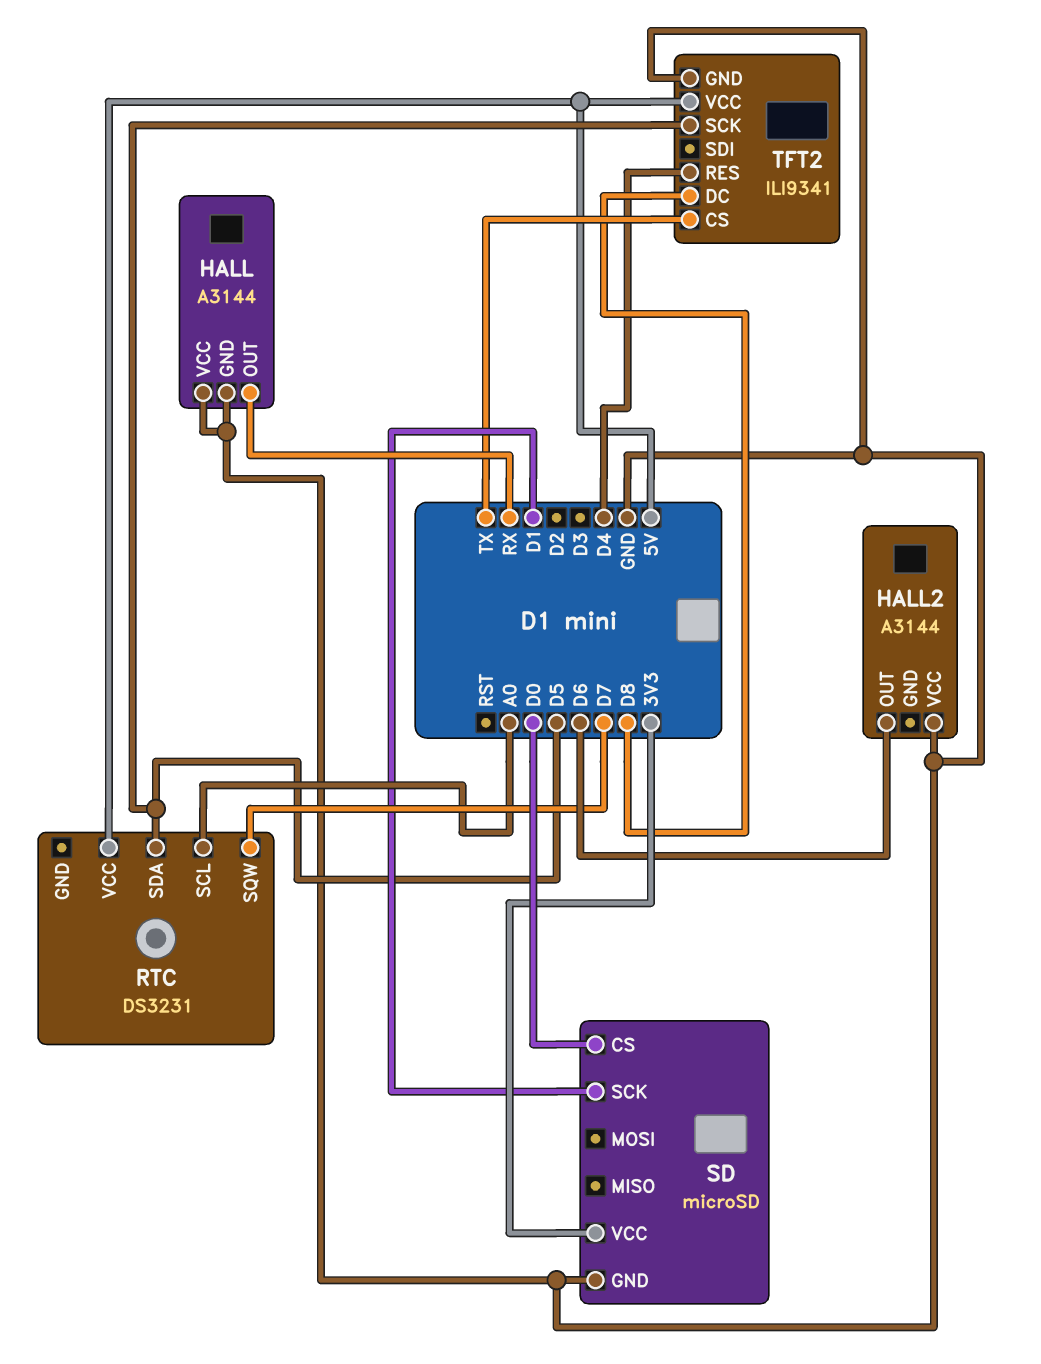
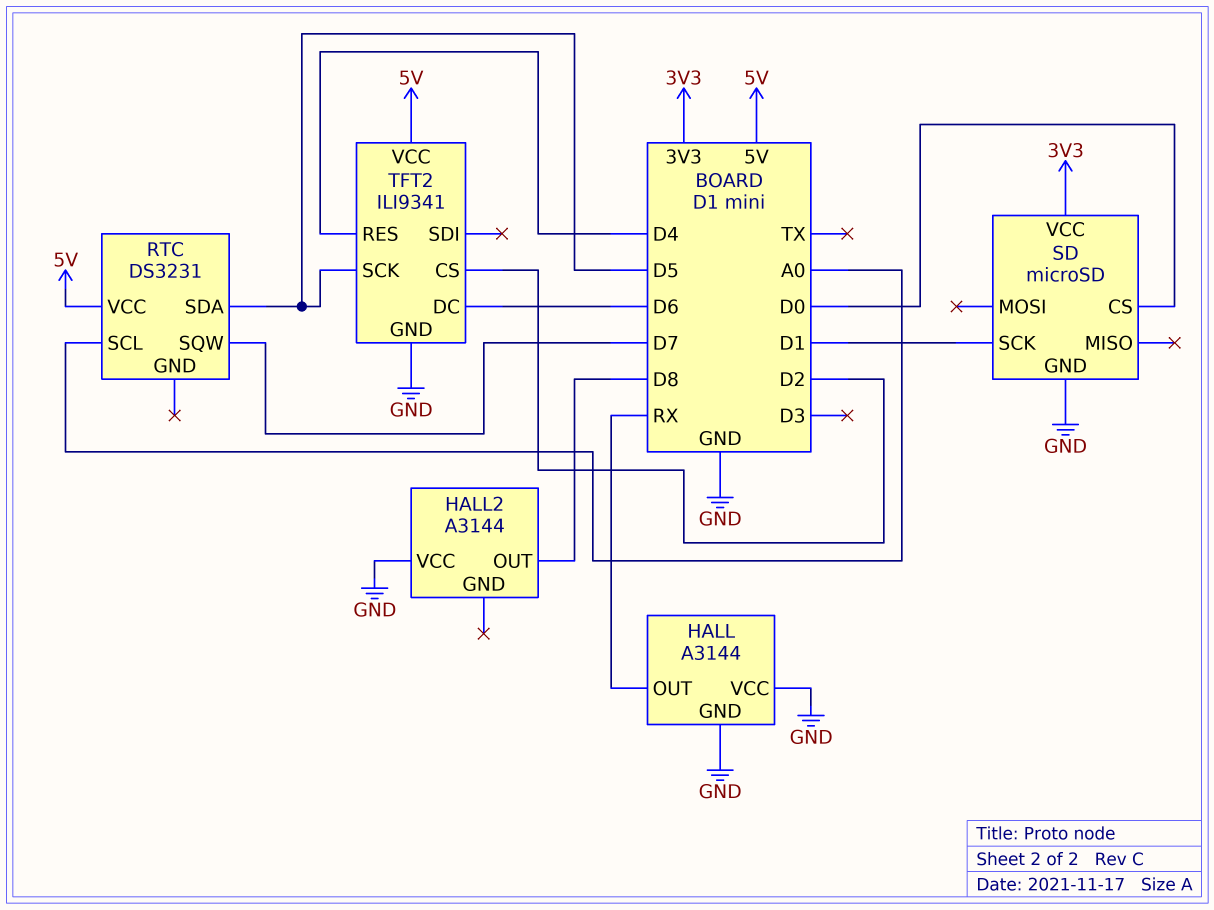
HALL2 pin OUT: D6 -> D8
TFT2 pin CS: TX -> D2
TFT2 pin DC: D8 -> D6

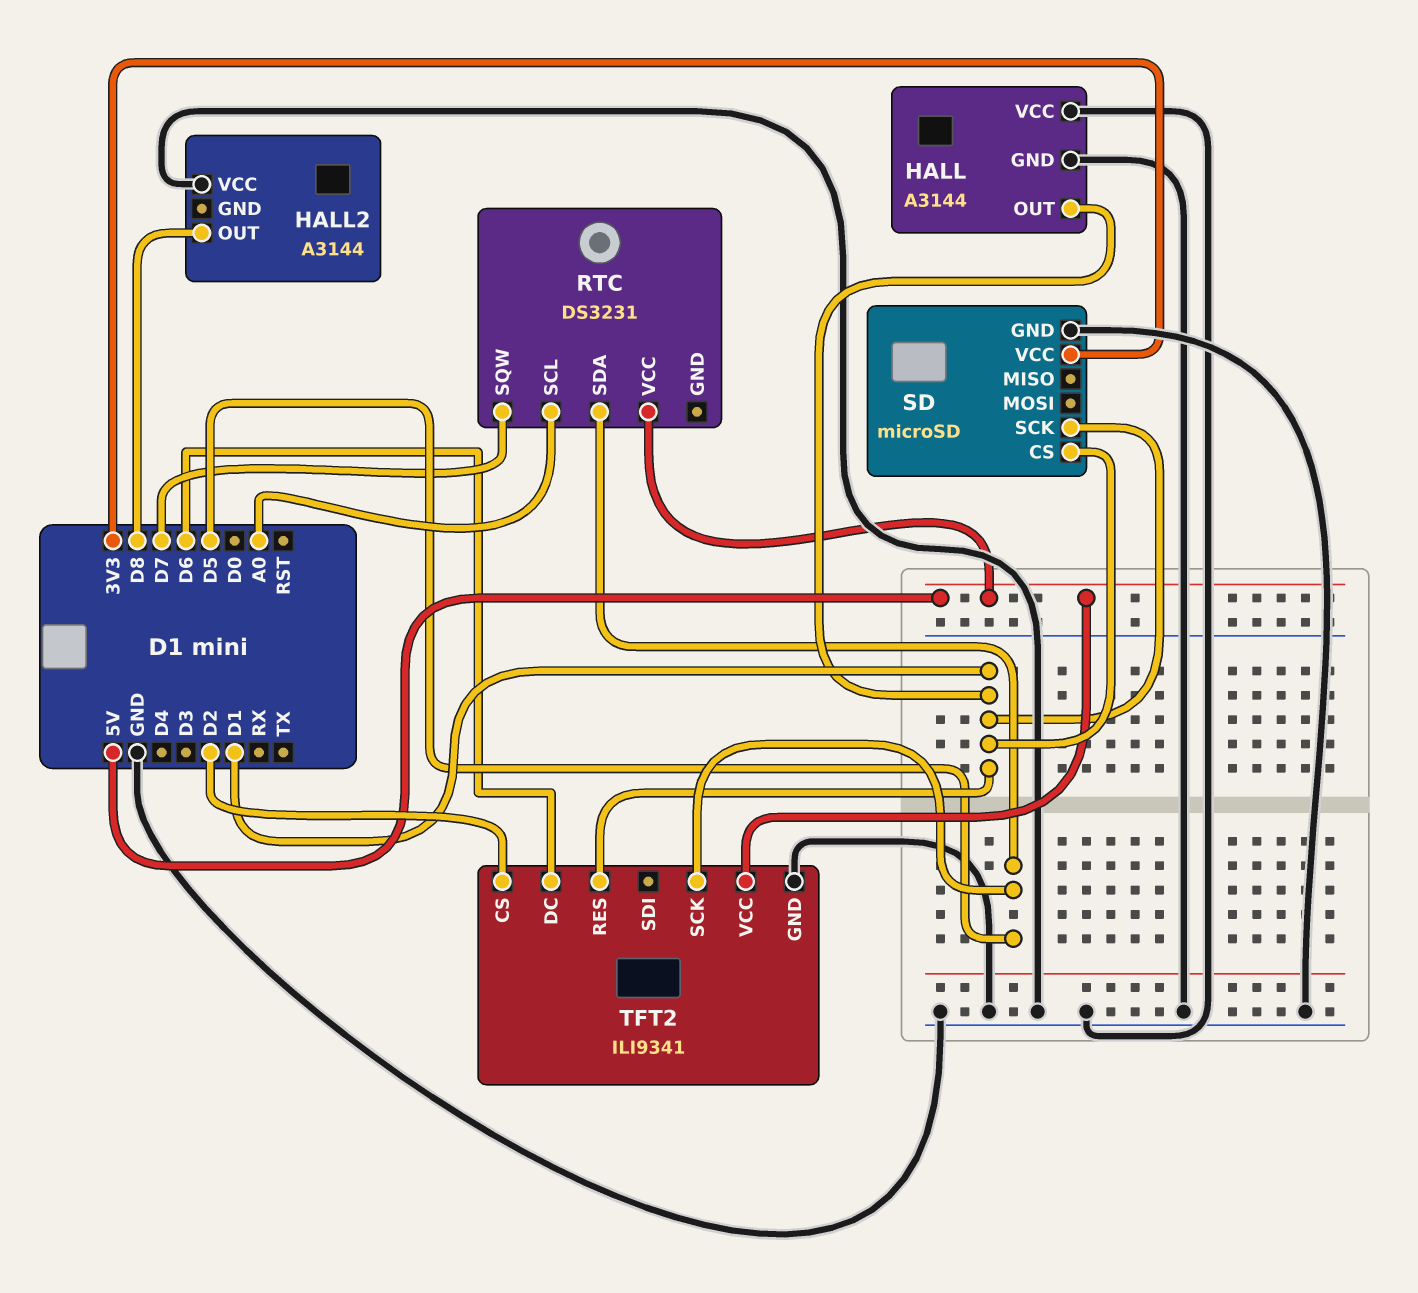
HALL pin OUT: RX -> D1
SD pin CS: D0 -> D1
TFT2 pin RES: D4 -> D1

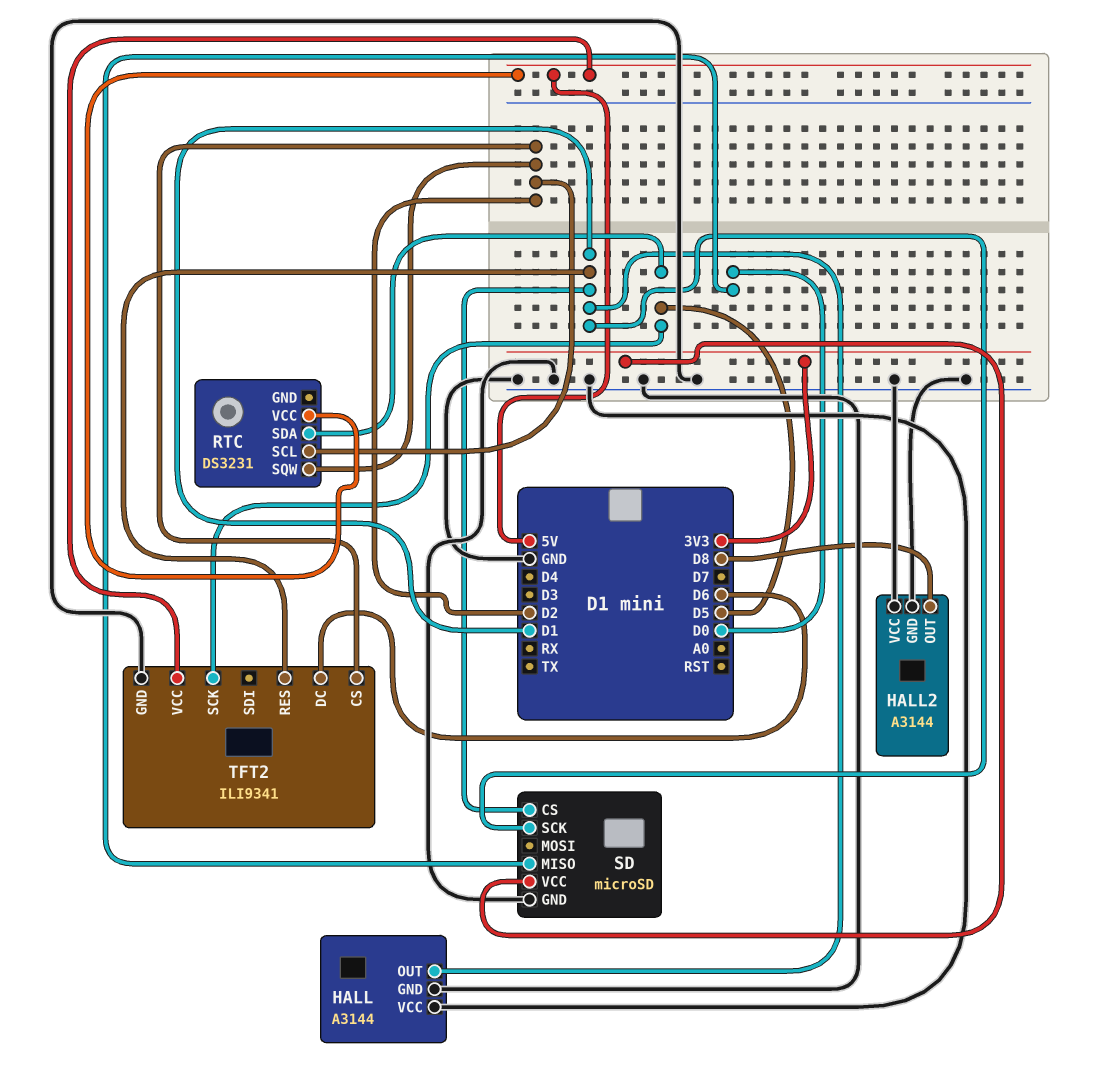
HALL2 pin GND: none -> GND
RTC pin SCL: A0 -> D2
RTC pin SQW: D7 -> D2
SD pin MISO: none -> D0

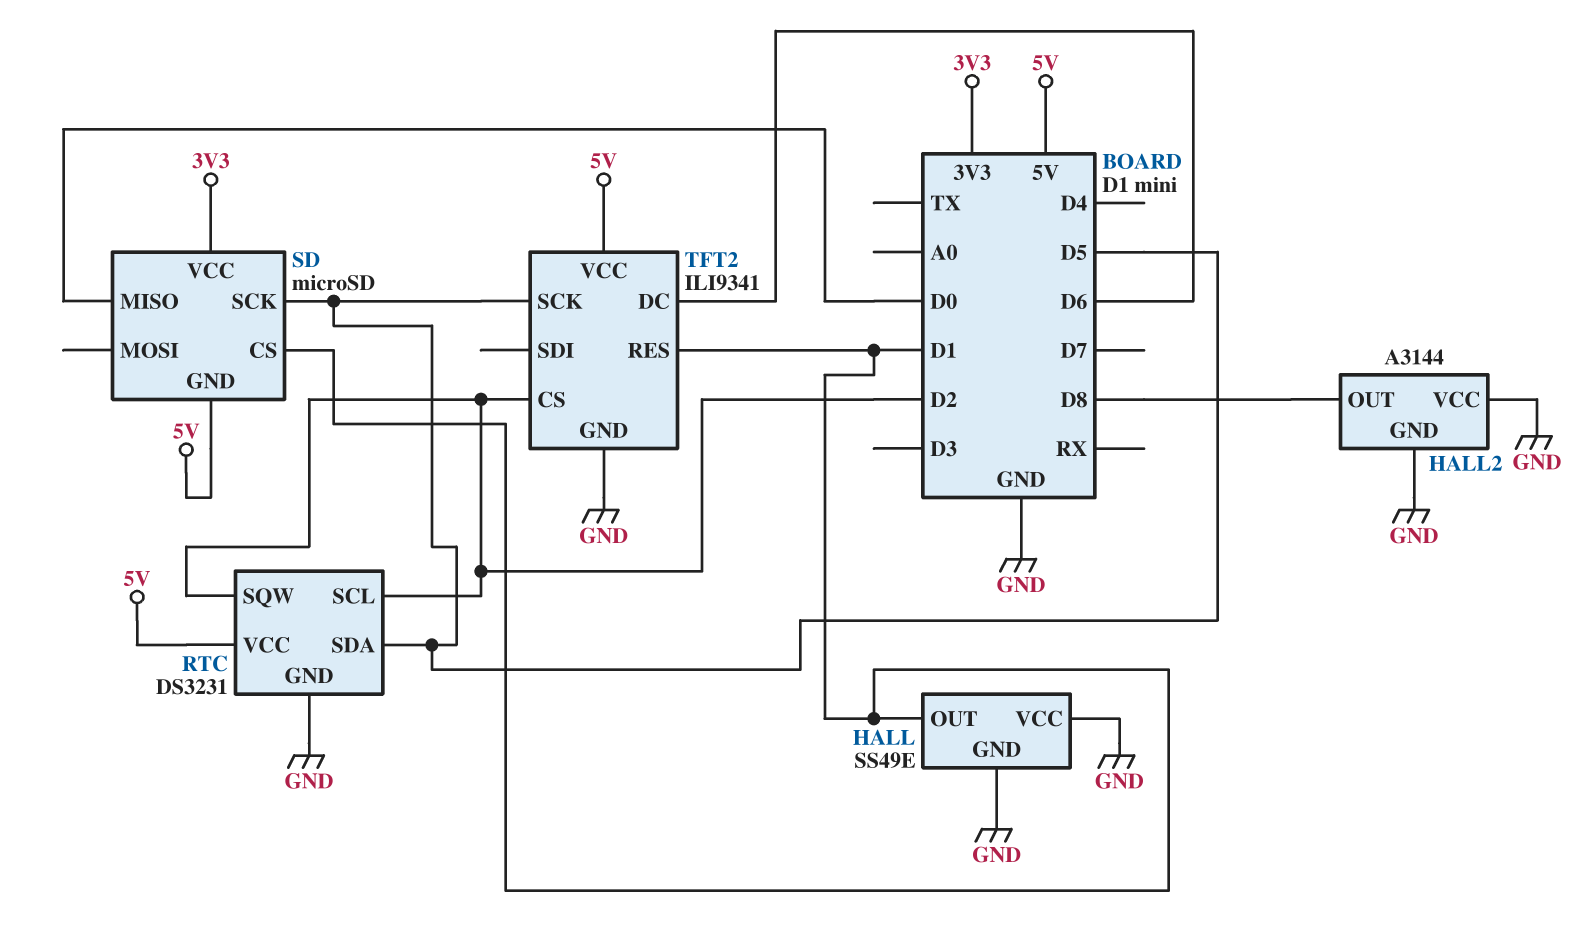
HALL: A3144 -> SS49E
RTC pin GND: none -> GND
SD pin GND: GND -> 5V
SD pin SCK: D1 -> D5

